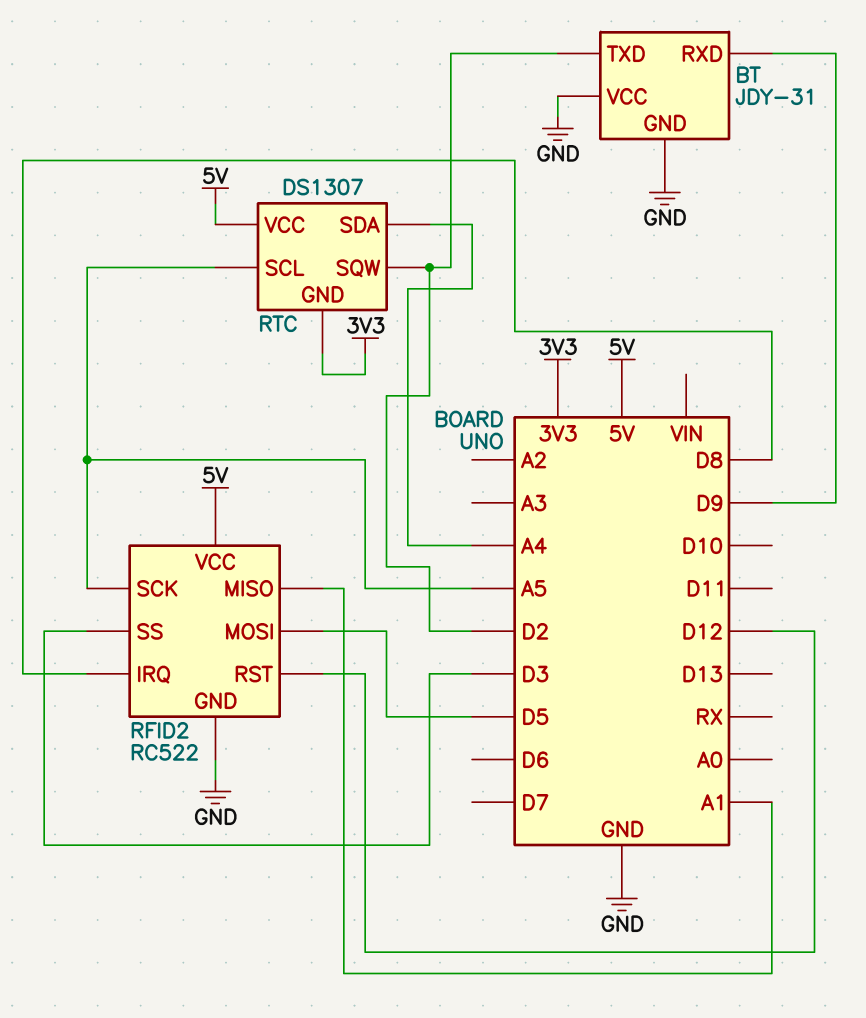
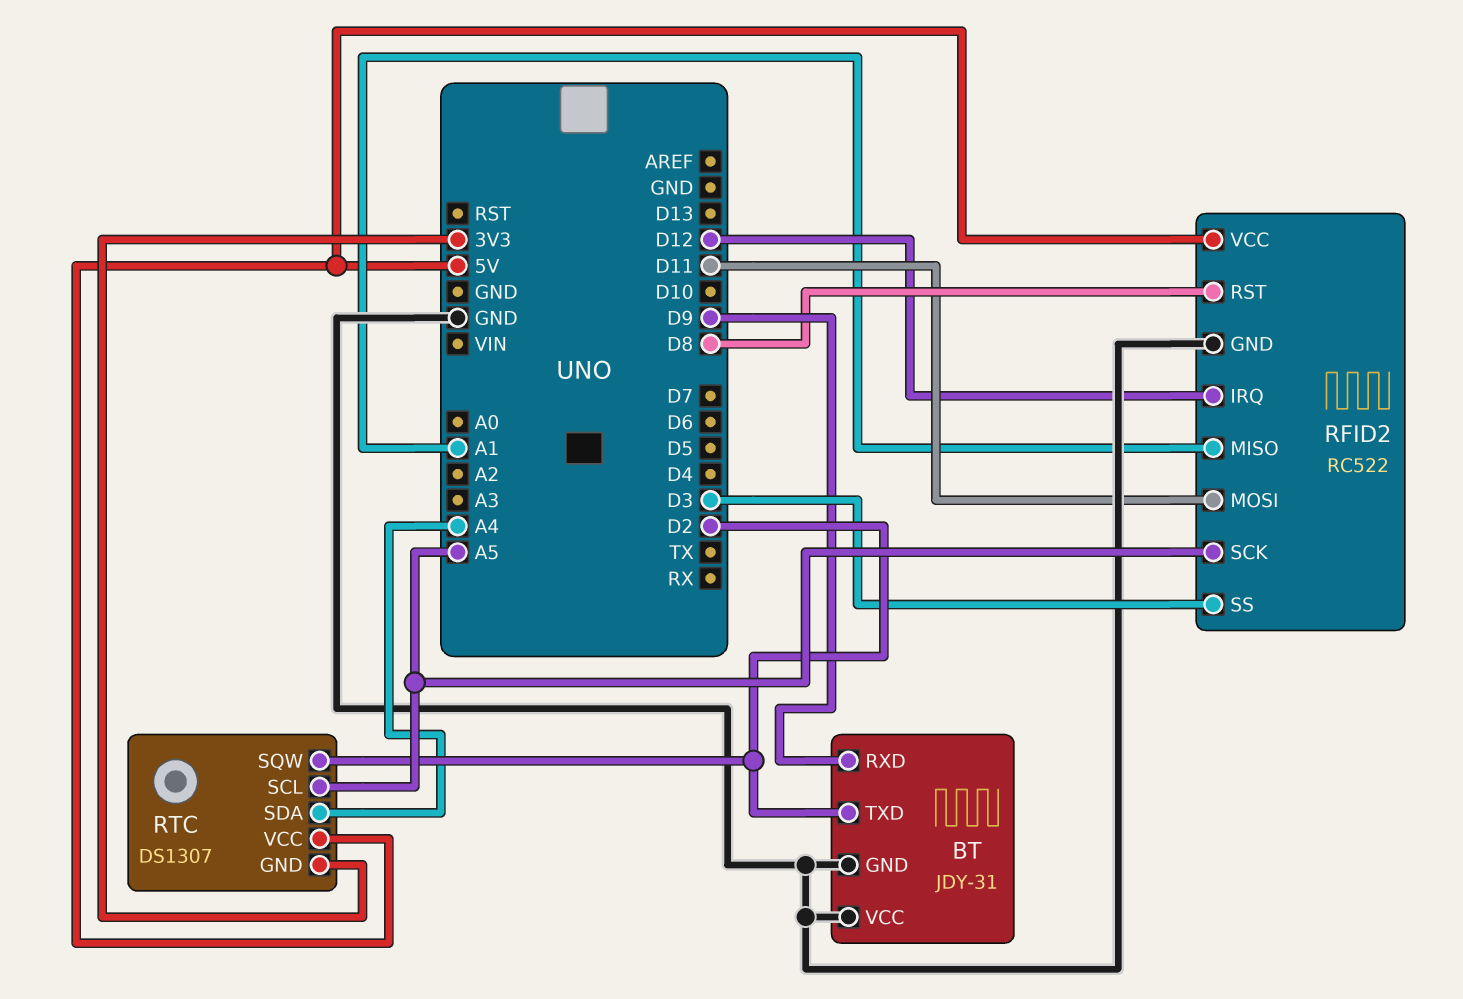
RFID2 pin IRQ: D8 -> D12
RFID2 pin MOSI: D5 -> D11
RFID2 pin RST: D12 -> D8

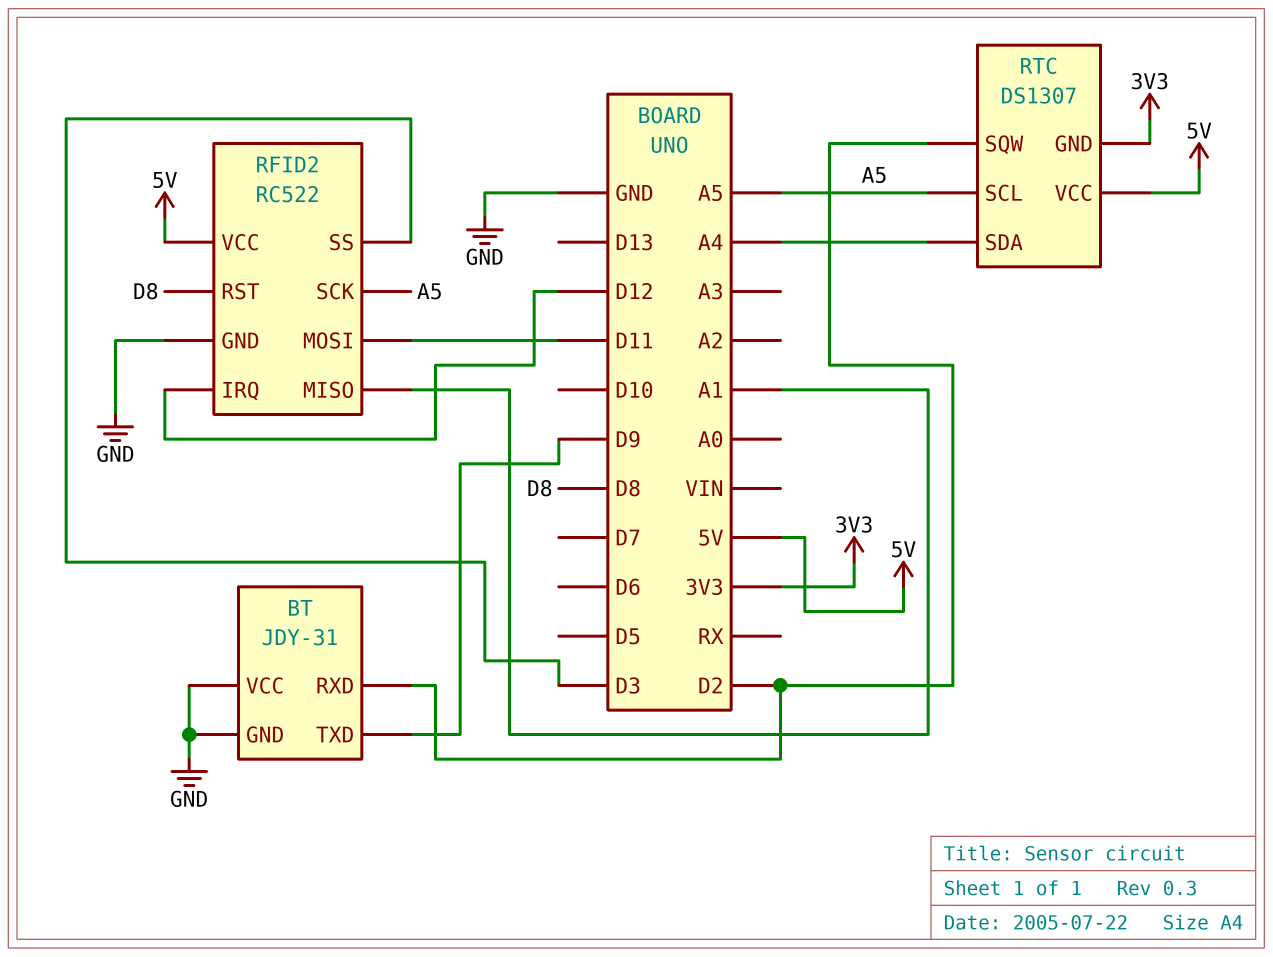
BT pin RXD: D9 -> D2
BT pin TXD: D2 -> D9

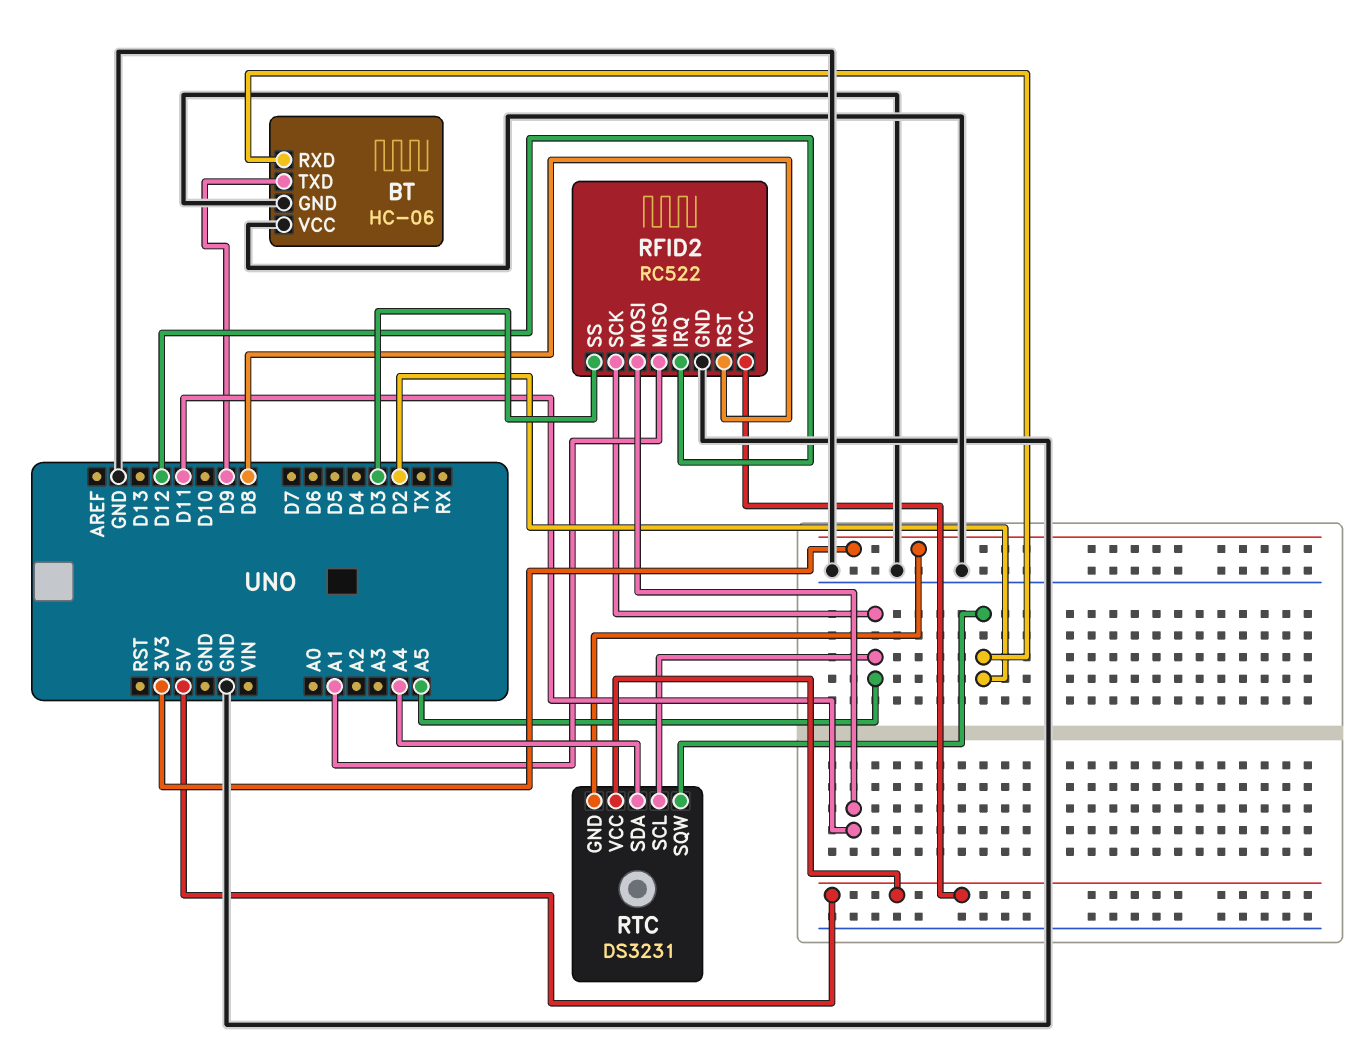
BT: JDY-31 -> HC-06
RTC: DS1307 -> DS3231

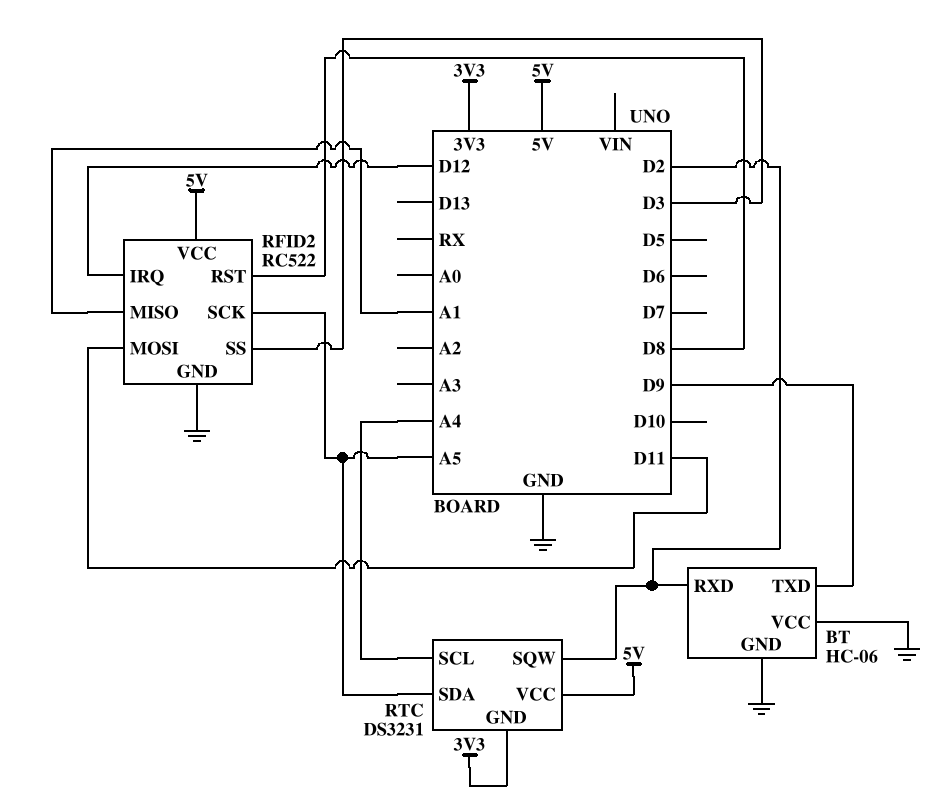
RTC pin SCL: A5 -> A4
RTC pin SDA: A4 -> A5

